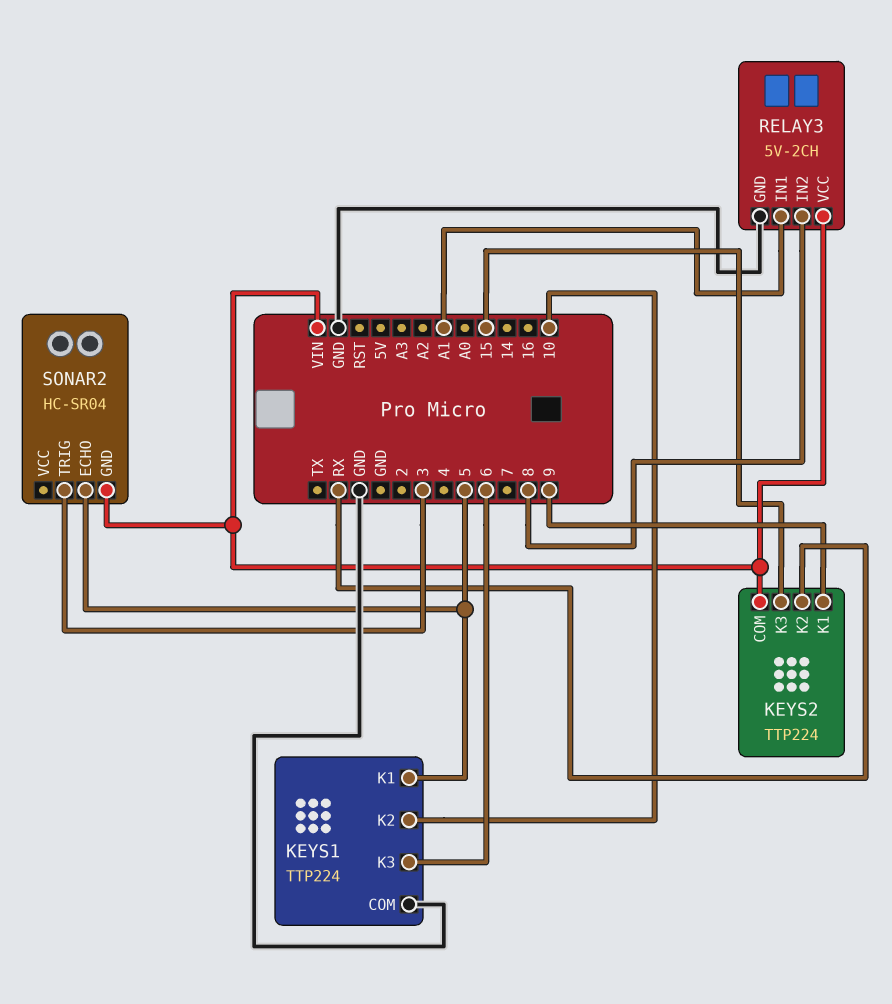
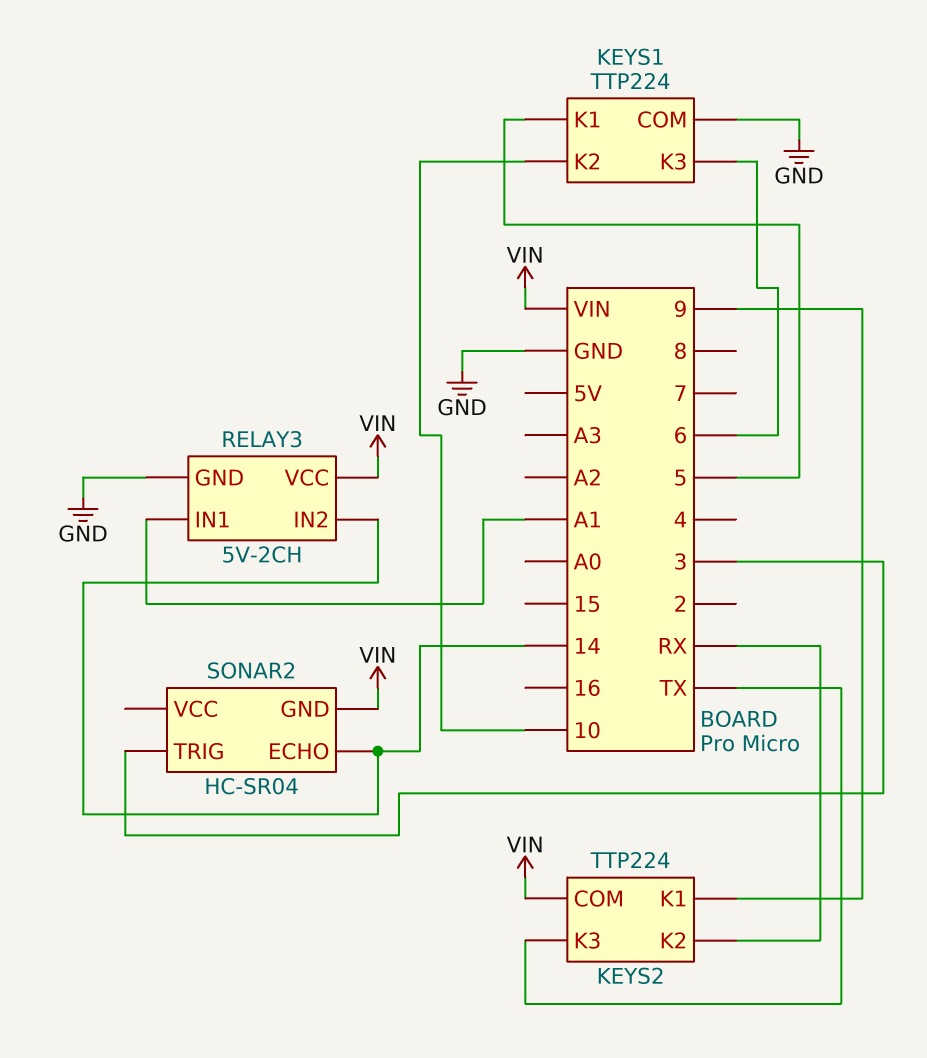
KEYS2 pin K3: 15 -> TX
RELAY3 pin IN2: 8 -> 14
SONAR2 pin ECHO: 5 -> 14

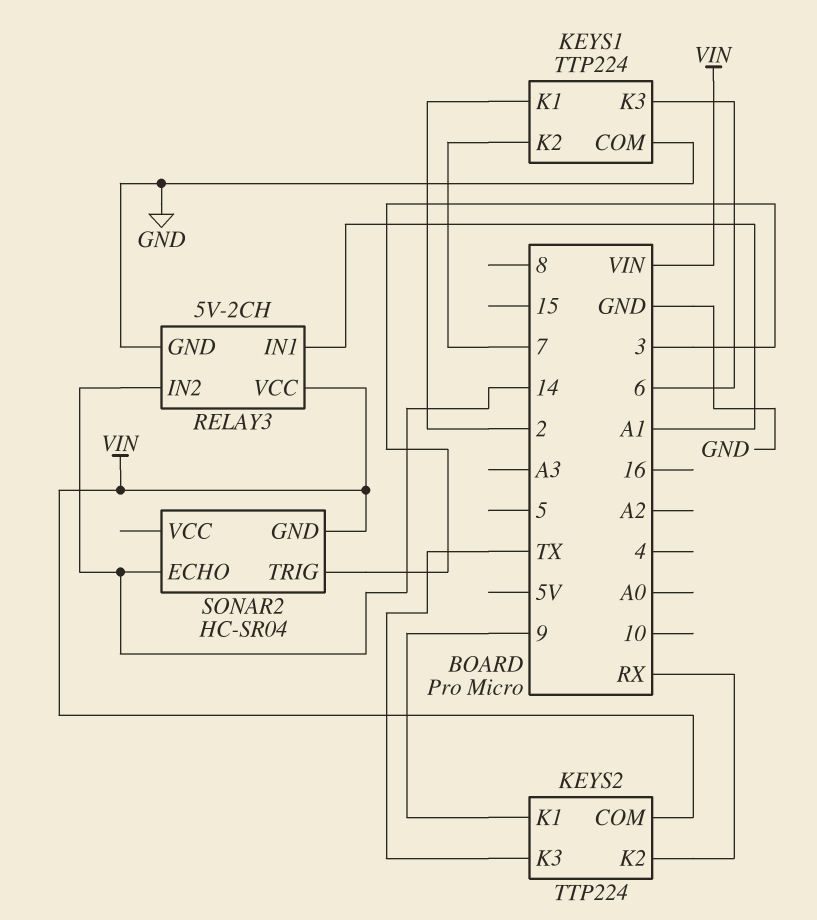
KEYS1 pin K1: 5 -> 2
KEYS1 pin K2: 10 -> 7

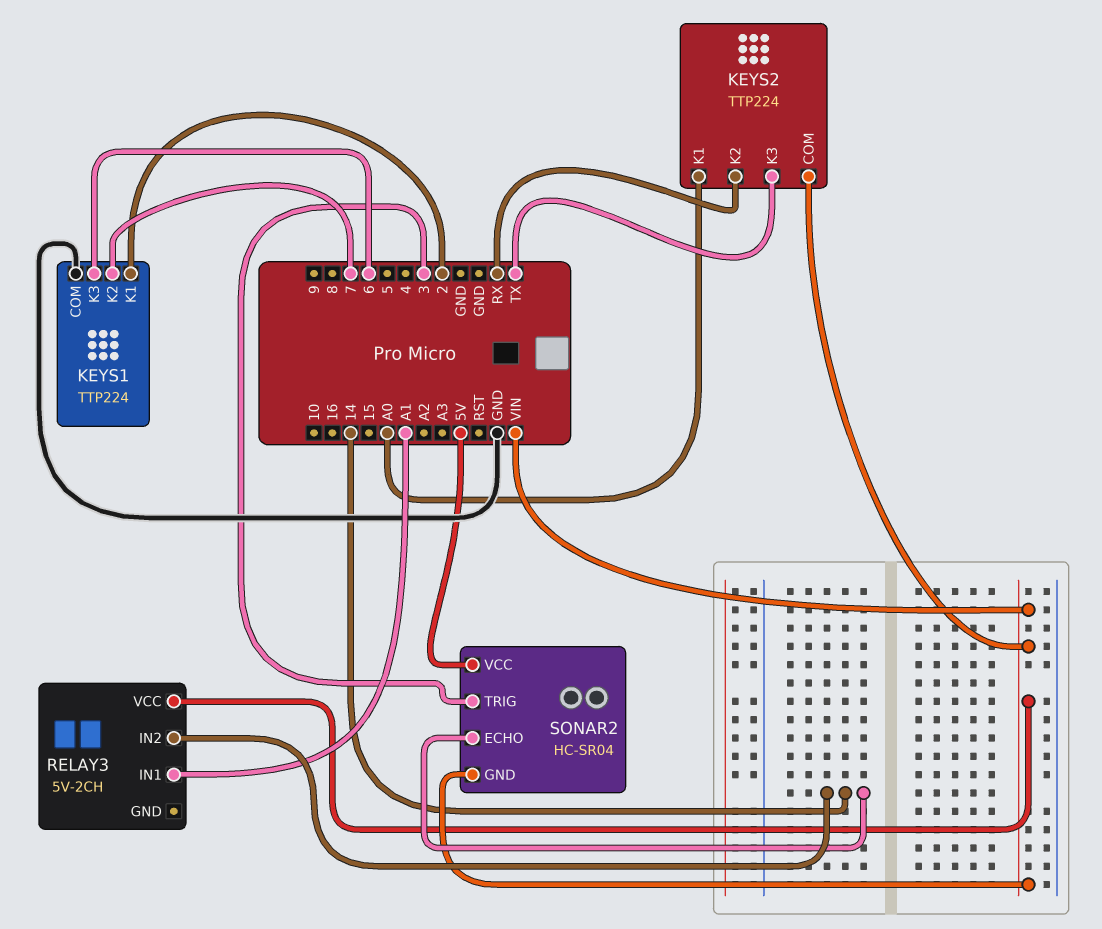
KEYS2 pin K1: 9 -> A0
RELAY3 pin GND: GND -> none
SONAR2 pin VCC: none -> 5V

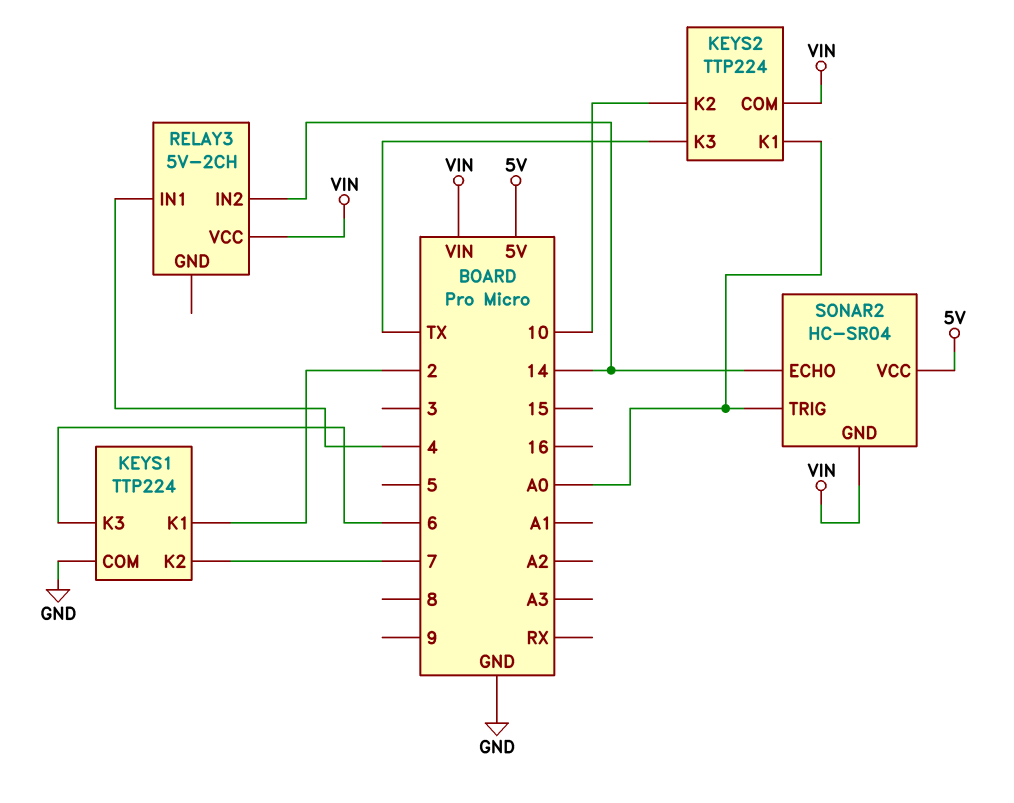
KEYS2 pin K2: RX -> 10
RELAY3 pin IN1: A1 -> 4
SONAR2 pin TRIG: 3 -> A0

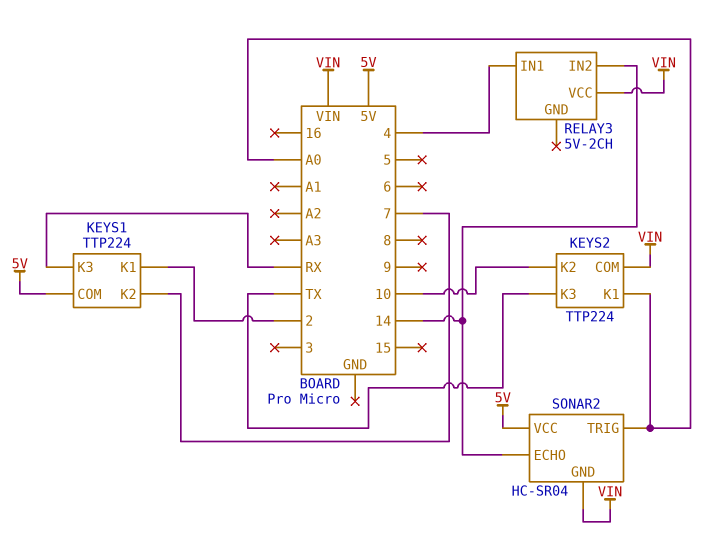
KEYS1 pin COM: GND -> 5V
KEYS1 pin K3: 6 -> RX

